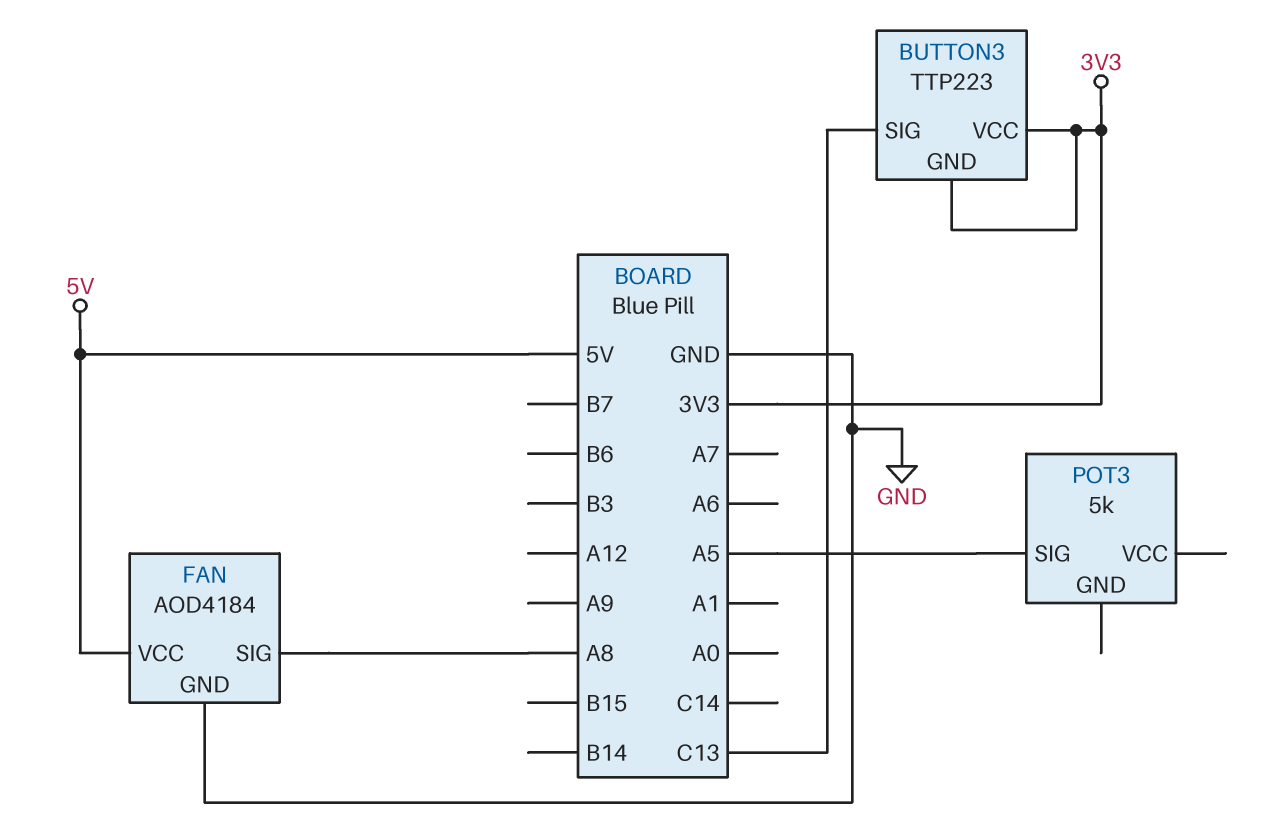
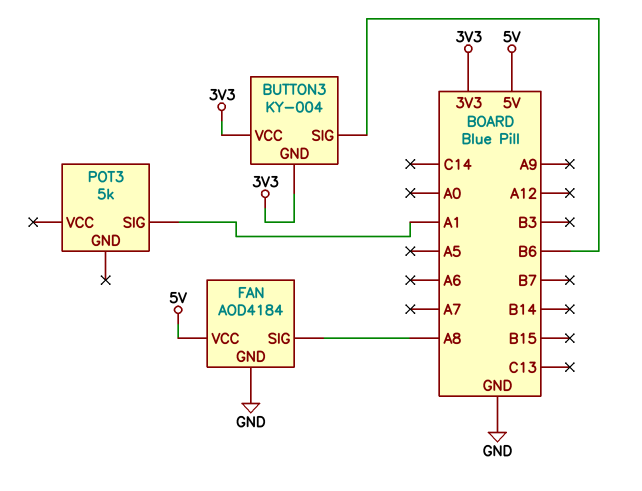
BUTTON3: TTP223 -> KY-004
BUTTON3 pin SIG: C13 -> B6
POT3 pin SIG: A5 -> A1

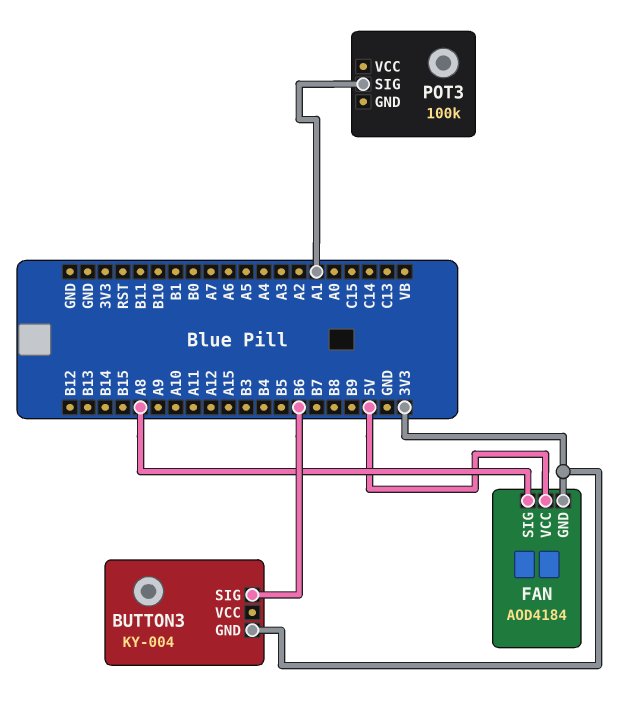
BUTTON3 pin VCC: 3V3 -> none
FAN pin GND: GND -> 3V3
POT3: 5k -> 100k

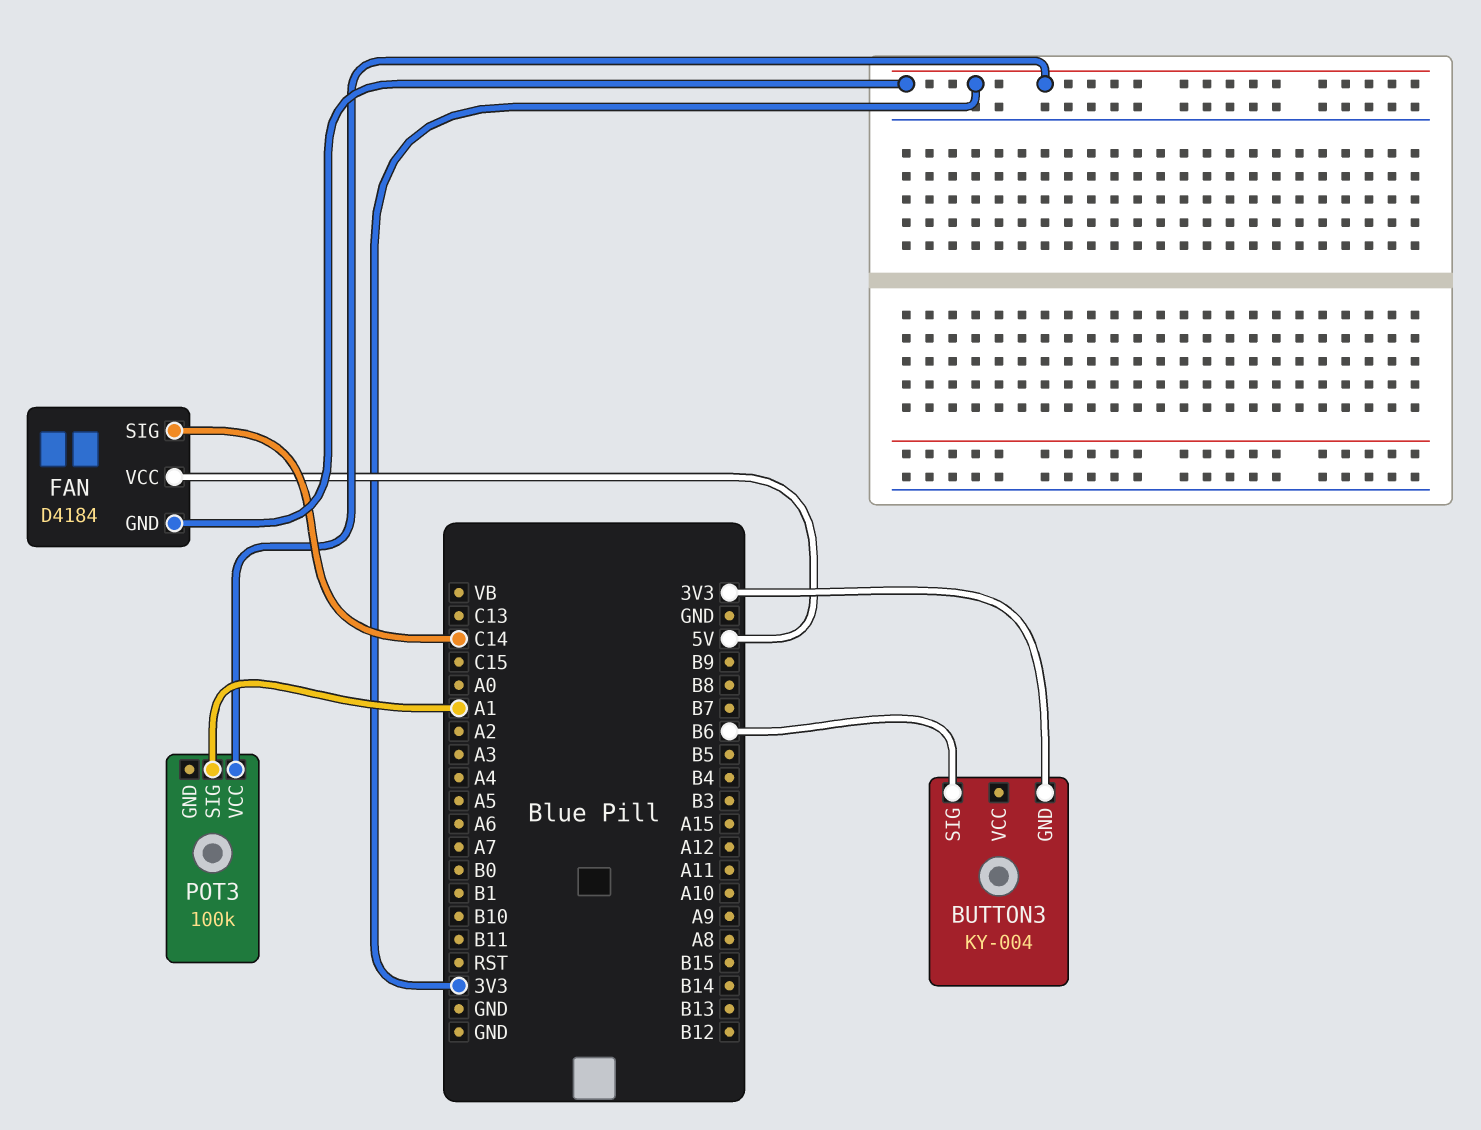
FAN: AOD4184 -> D4184
FAN pin SIG: A8 -> C14
POT3 pin VCC: none -> 3V3

